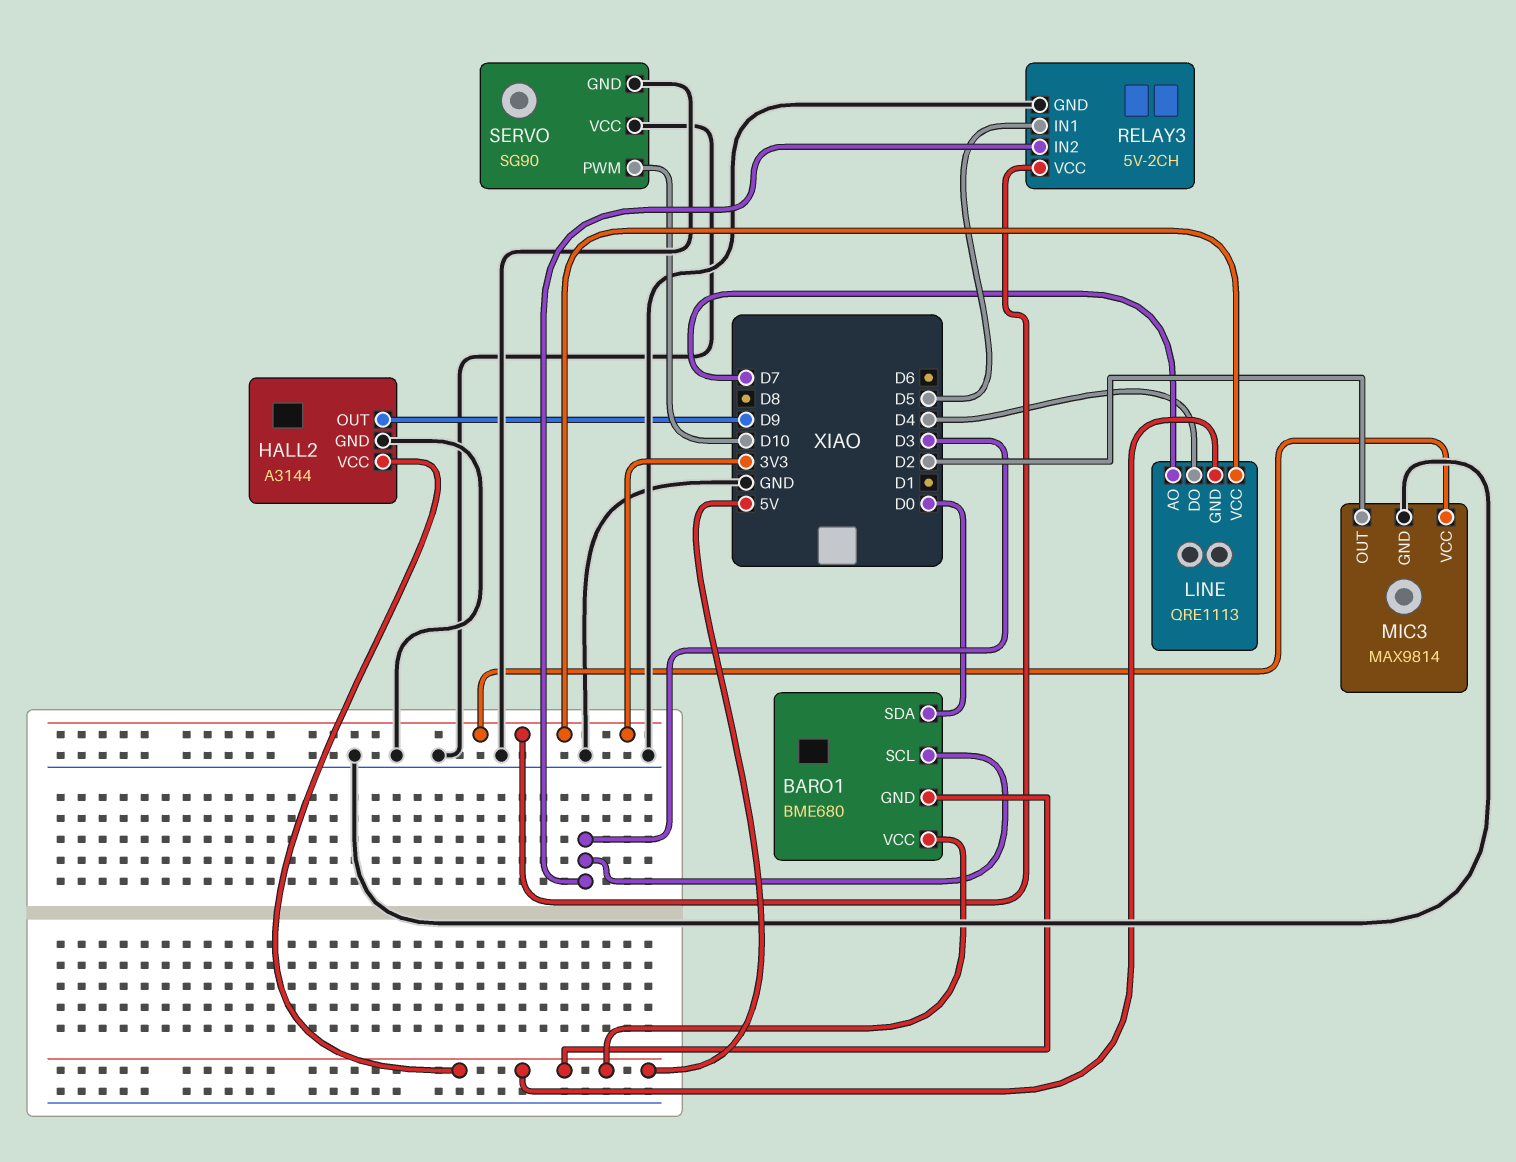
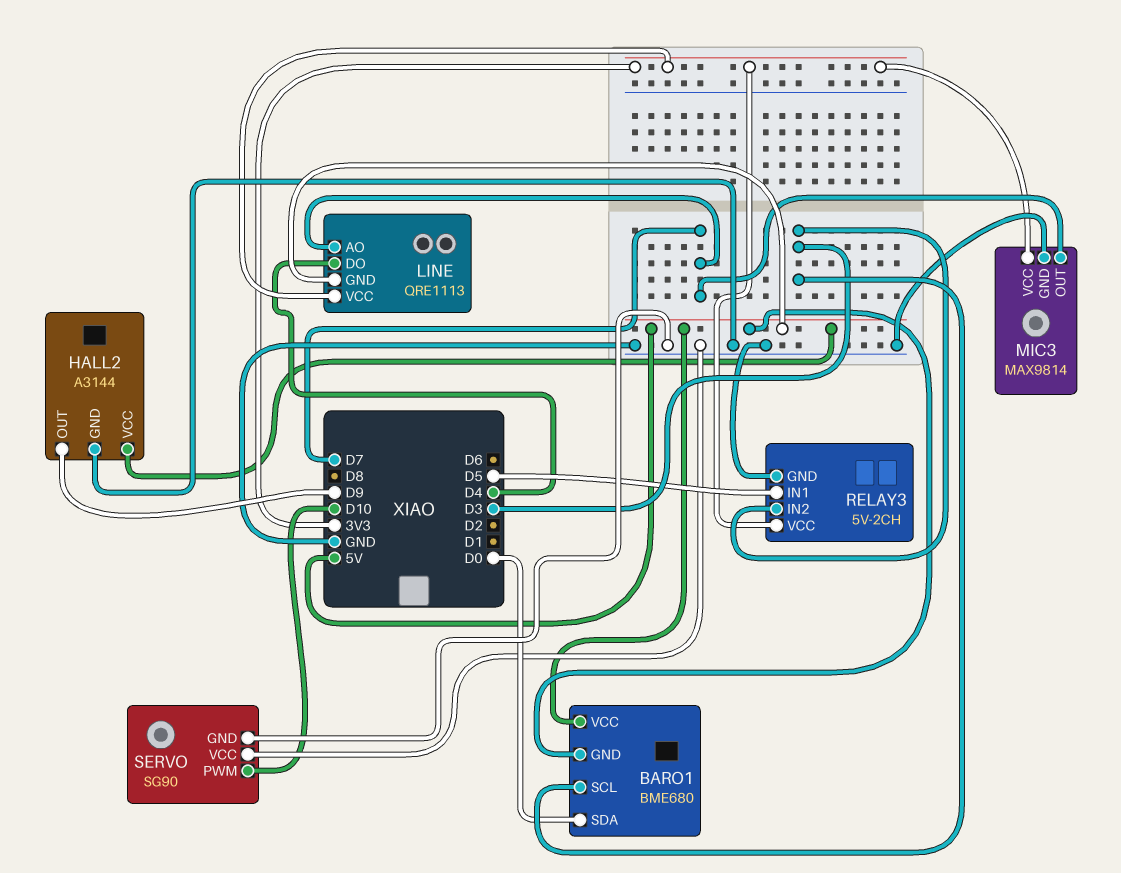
MIC3 pin OUT: D2 -> D7

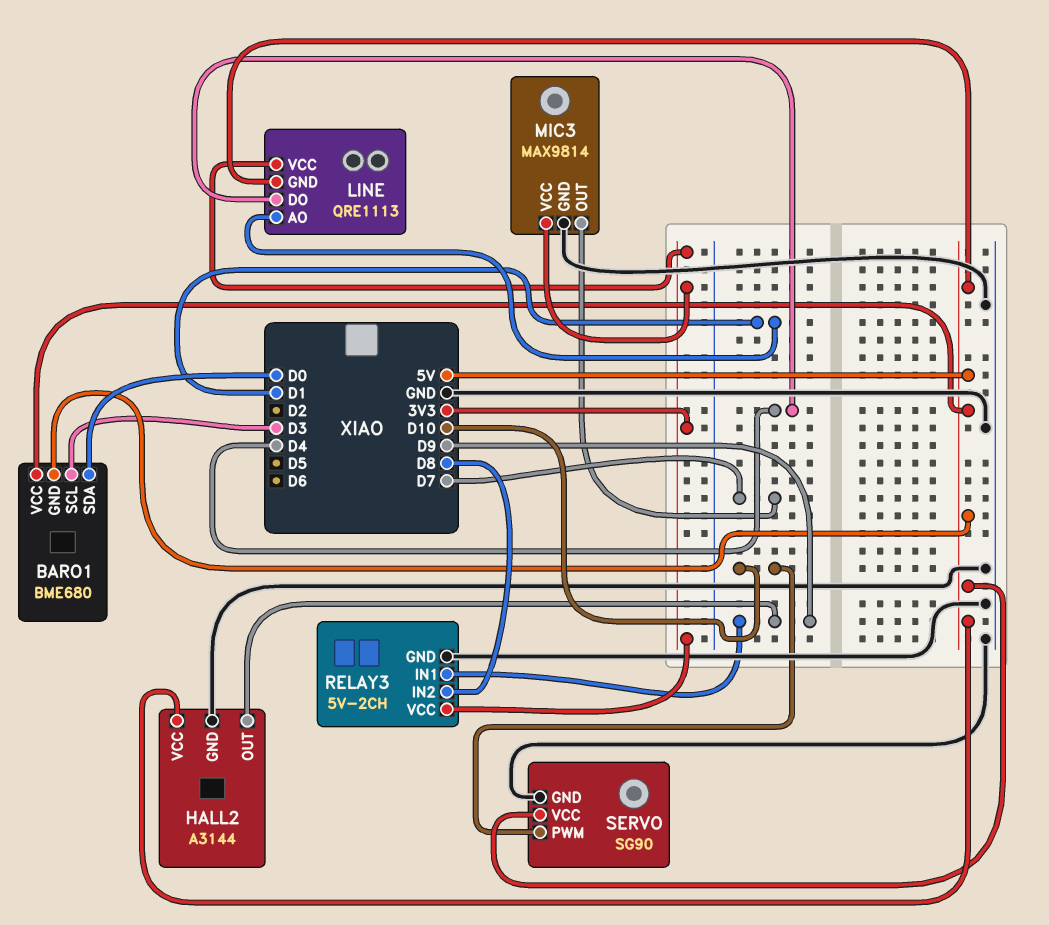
LINE pin AO: D7 -> D1
RELAY3 pin IN1: D5 -> D9
RELAY3 pin IN2: D3 -> D8
SERVO pin VCC: GND -> 5V

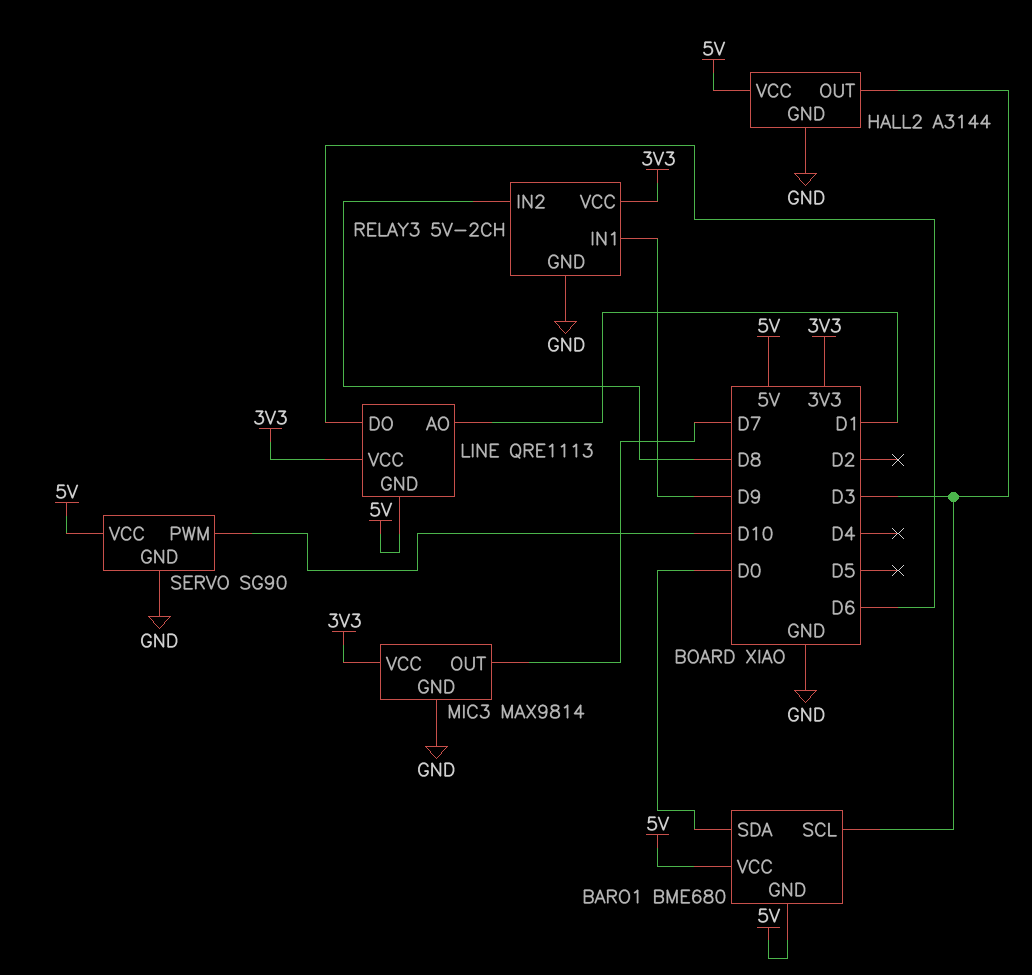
HALL2 pin OUT: D9 -> D3
LINE pin DO: D4 -> D6

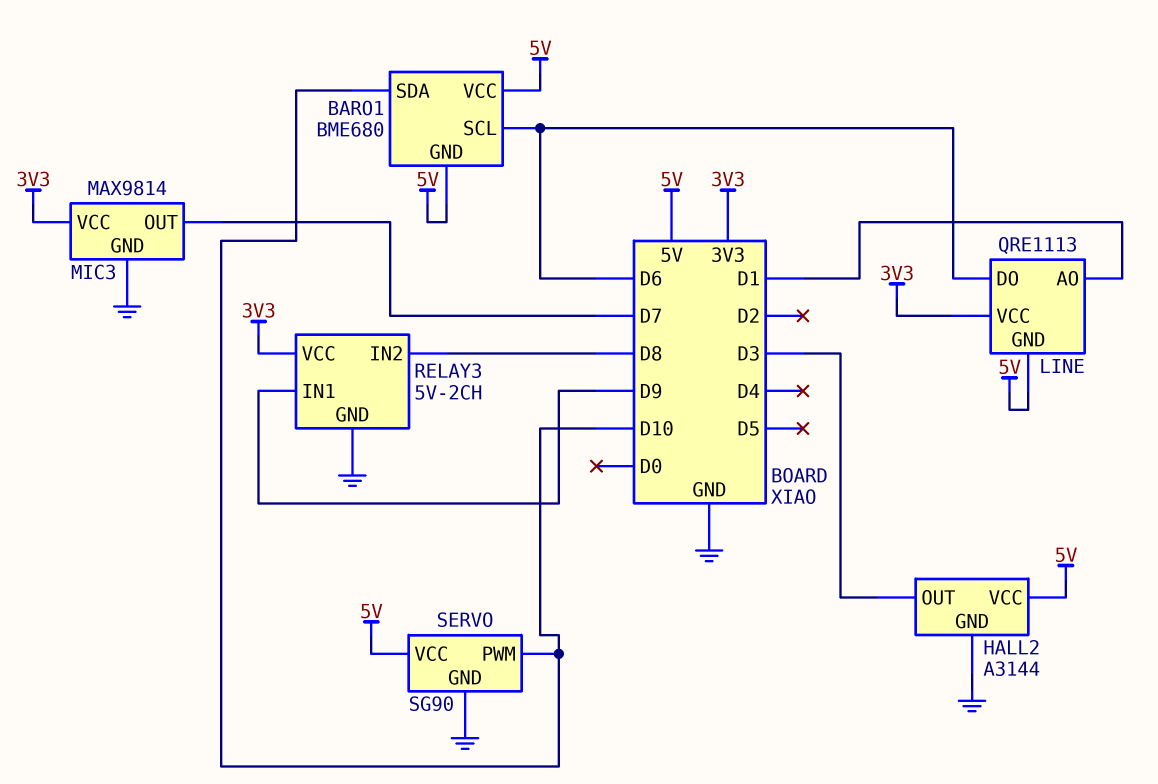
BARO1 pin SCL: D3 -> D6
BARO1 pin SDA: D0 -> D10

